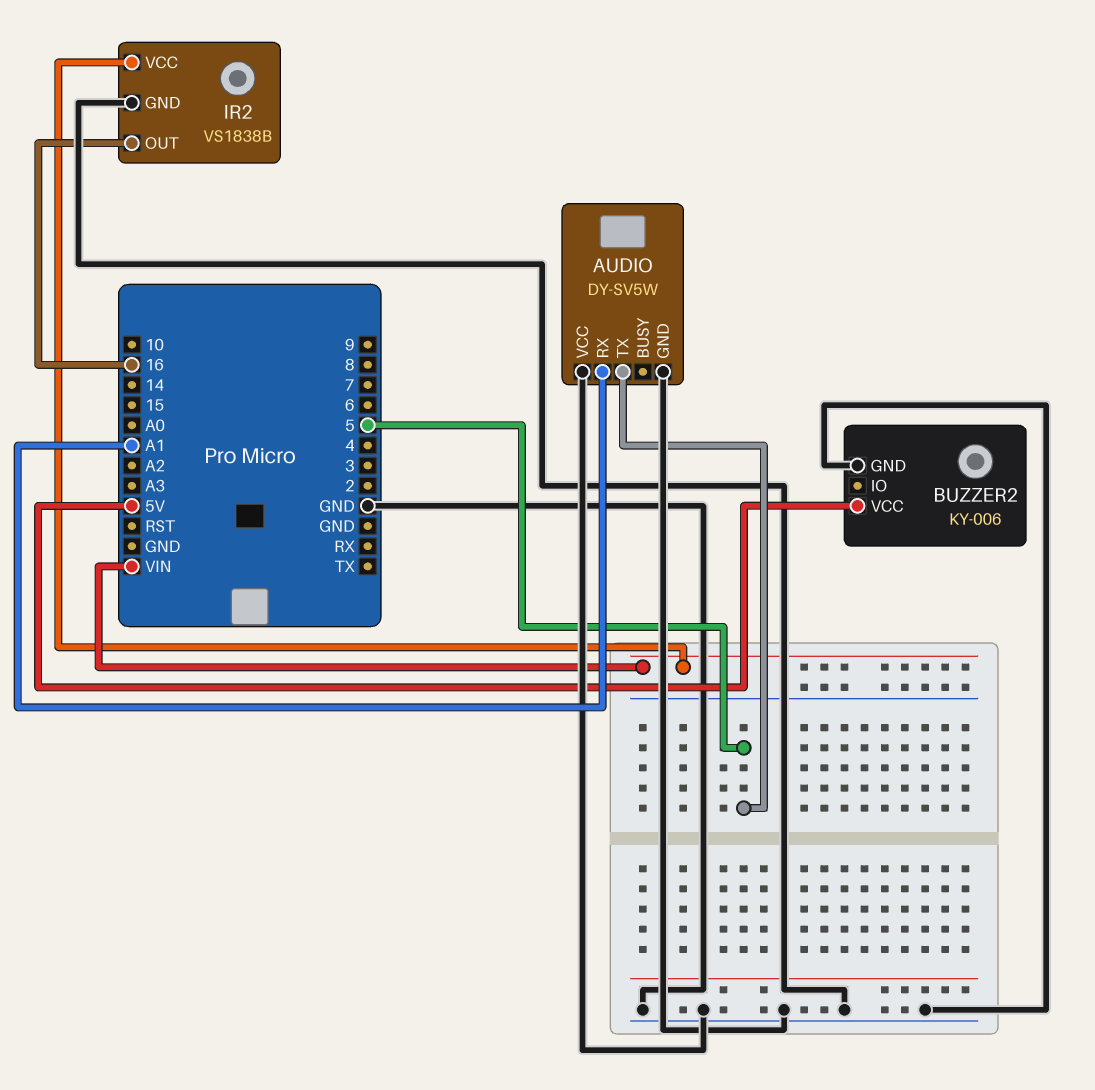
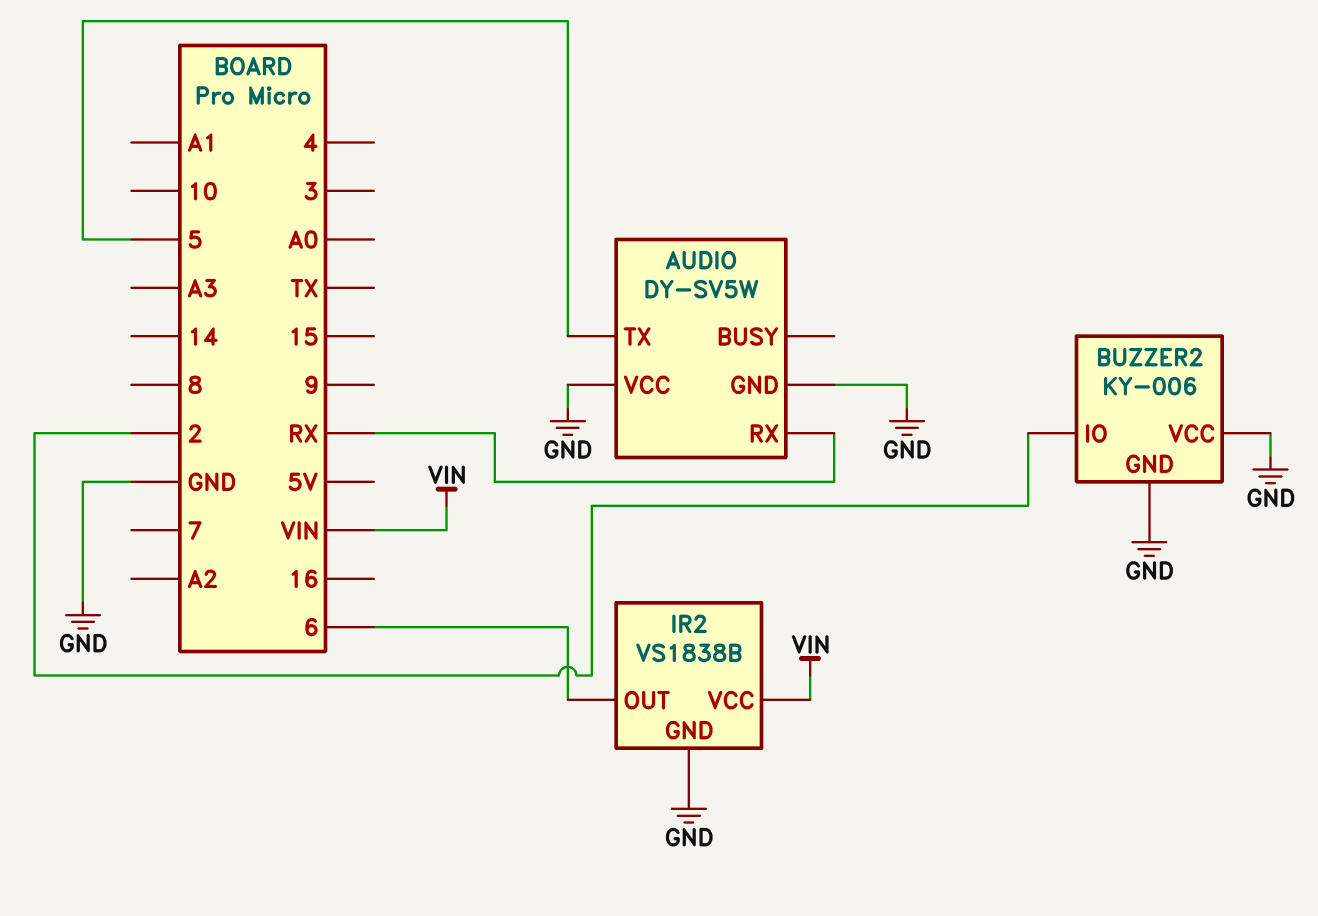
AUDIO pin RX: A1 -> RX
BUZZER2 pin IO: none -> 2
BUZZER2 pin VCC: 5V -> GND
IR2 pin OUT: 16 -> 6

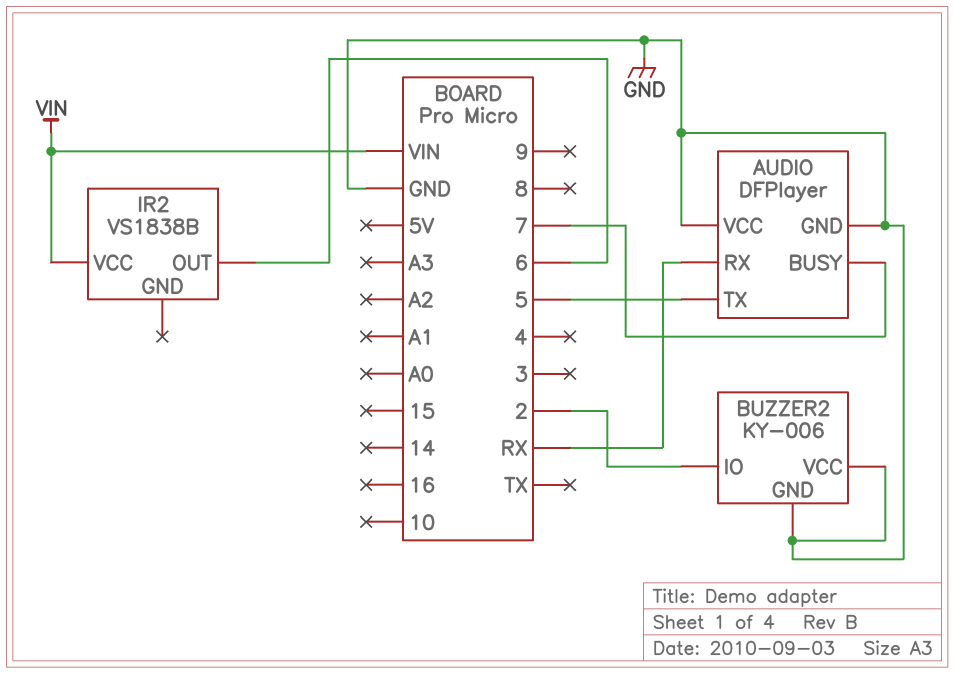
AUDIO: DY-SV5W -> DFPlayer
AUDIO pin BUSY: none -> 7
IR2 pin GND: GND -> none

